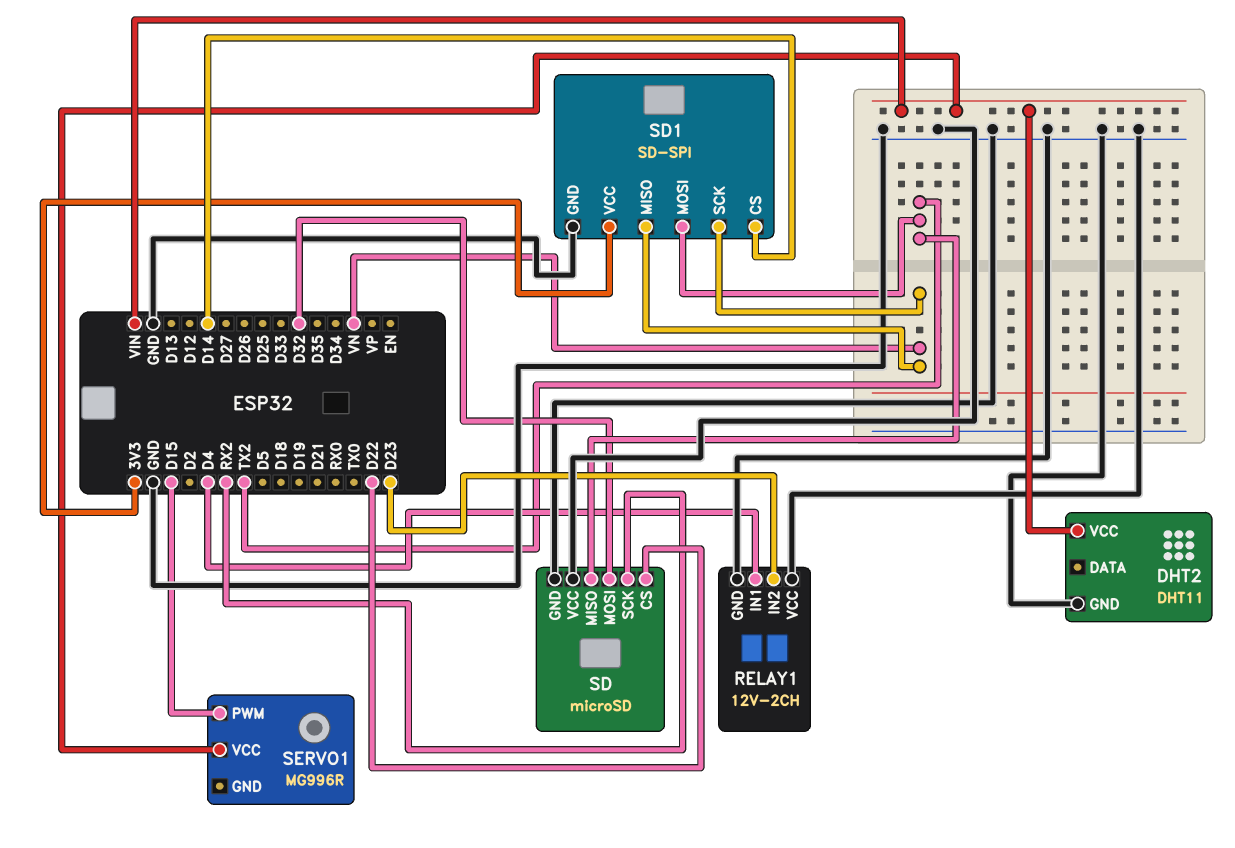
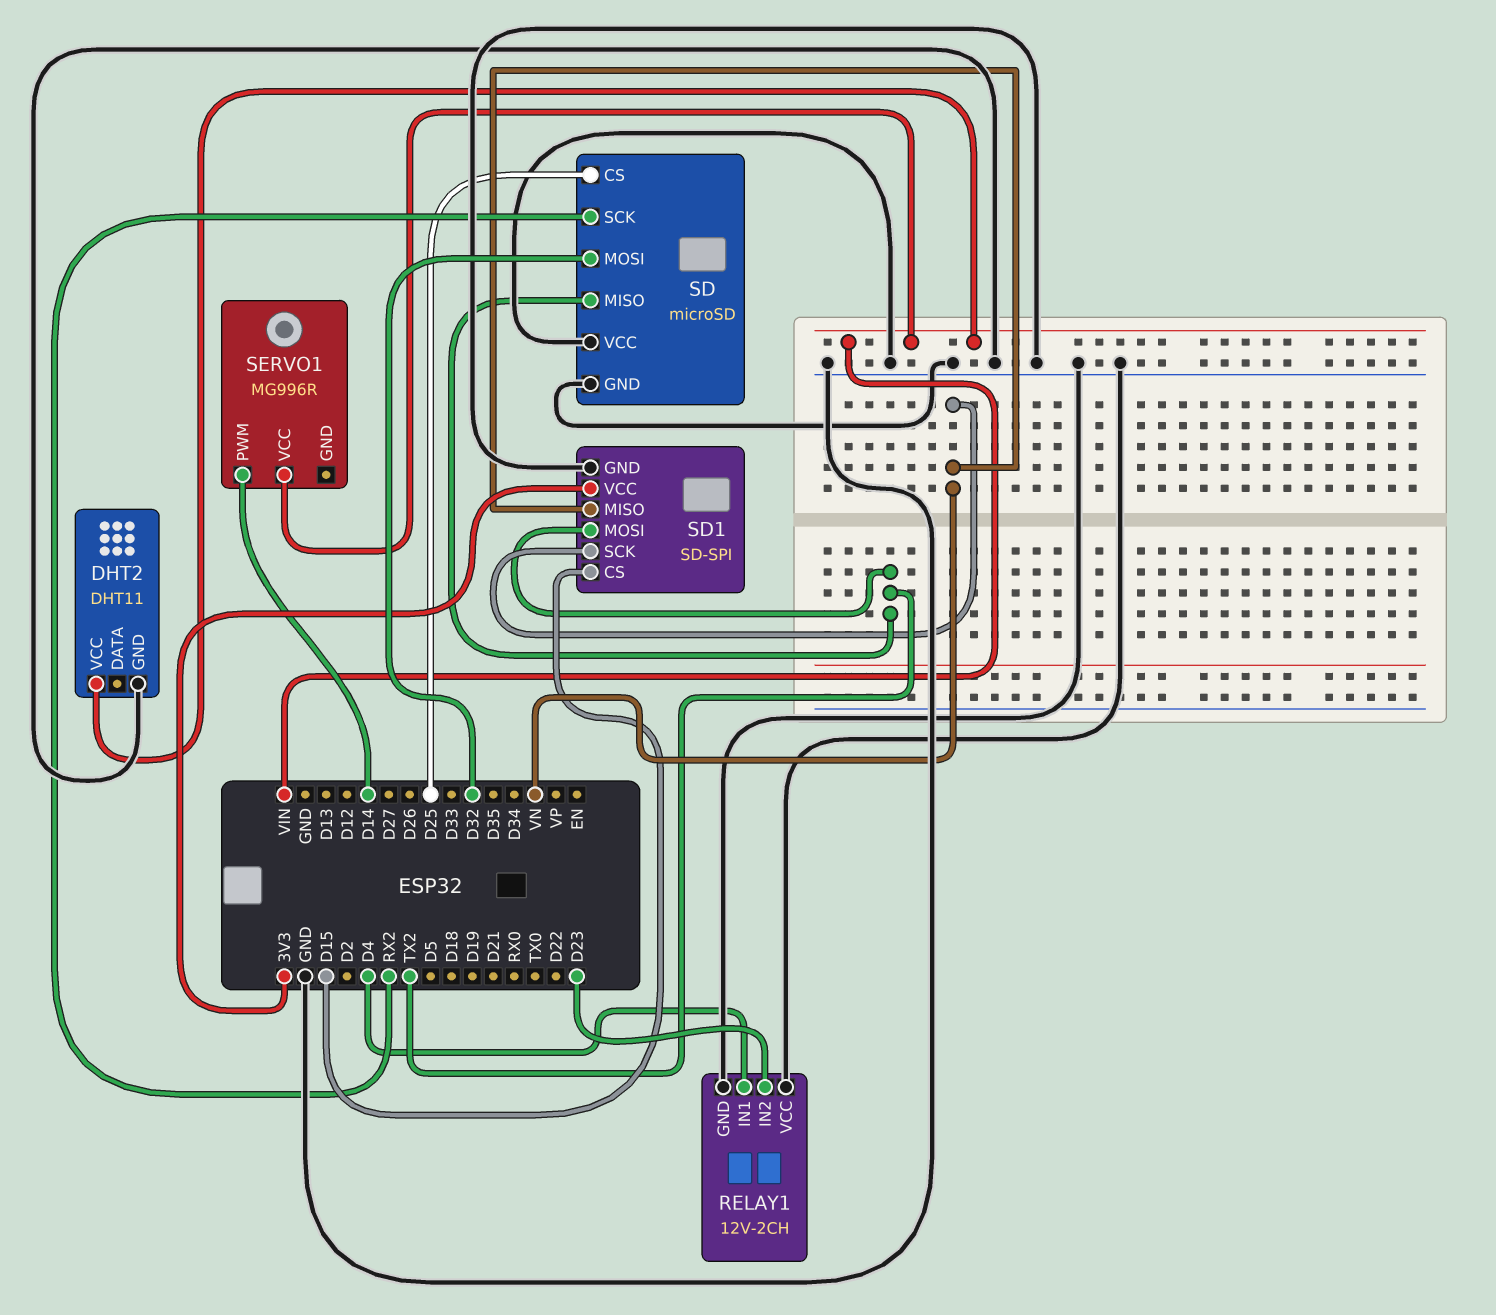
SD pin CS: D22 -> D25
SD1 pin CS: D14 -> D15
SERVO1 pin PWM: D15 -> D14

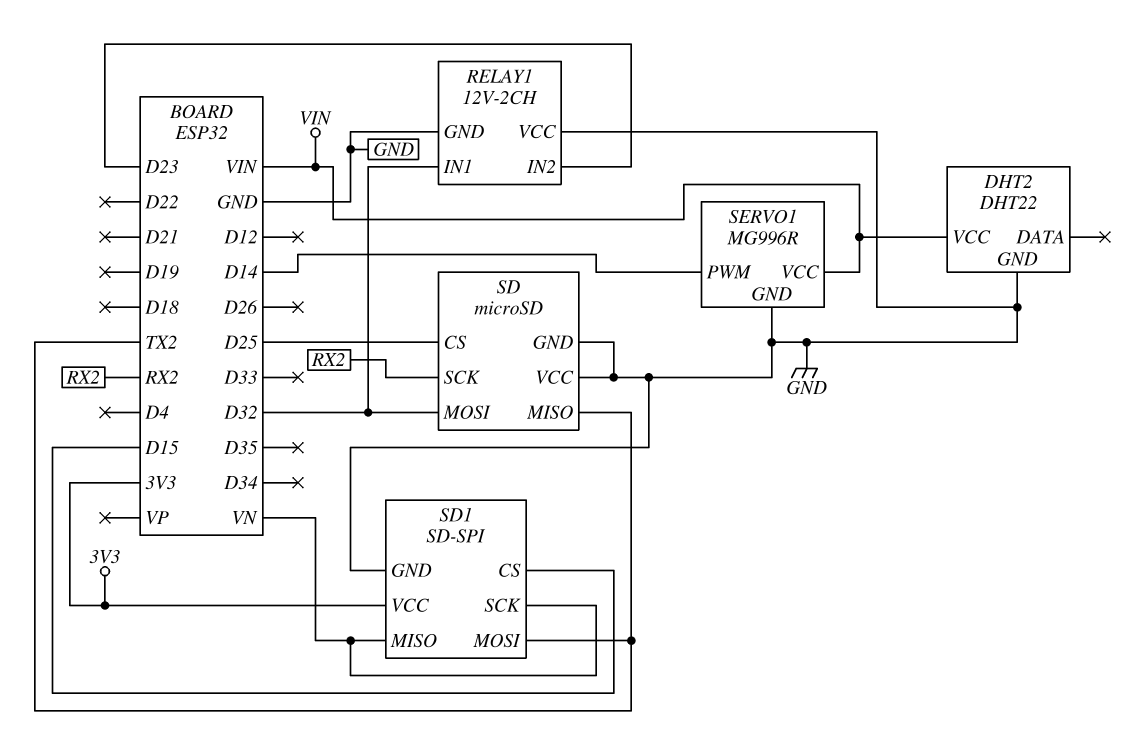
DHT2: DHT11 -> DHT22
RELAY1 pin IN1: D4 -> D32
SERVO1 pin GND: none -> GND

